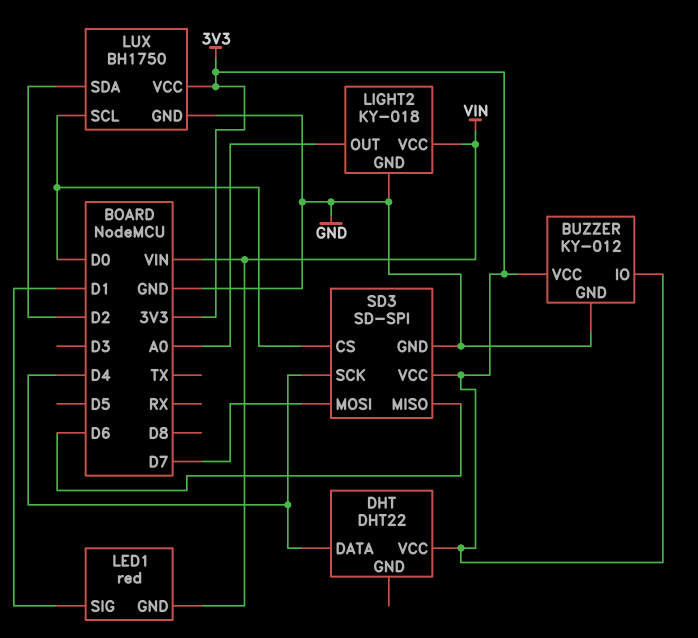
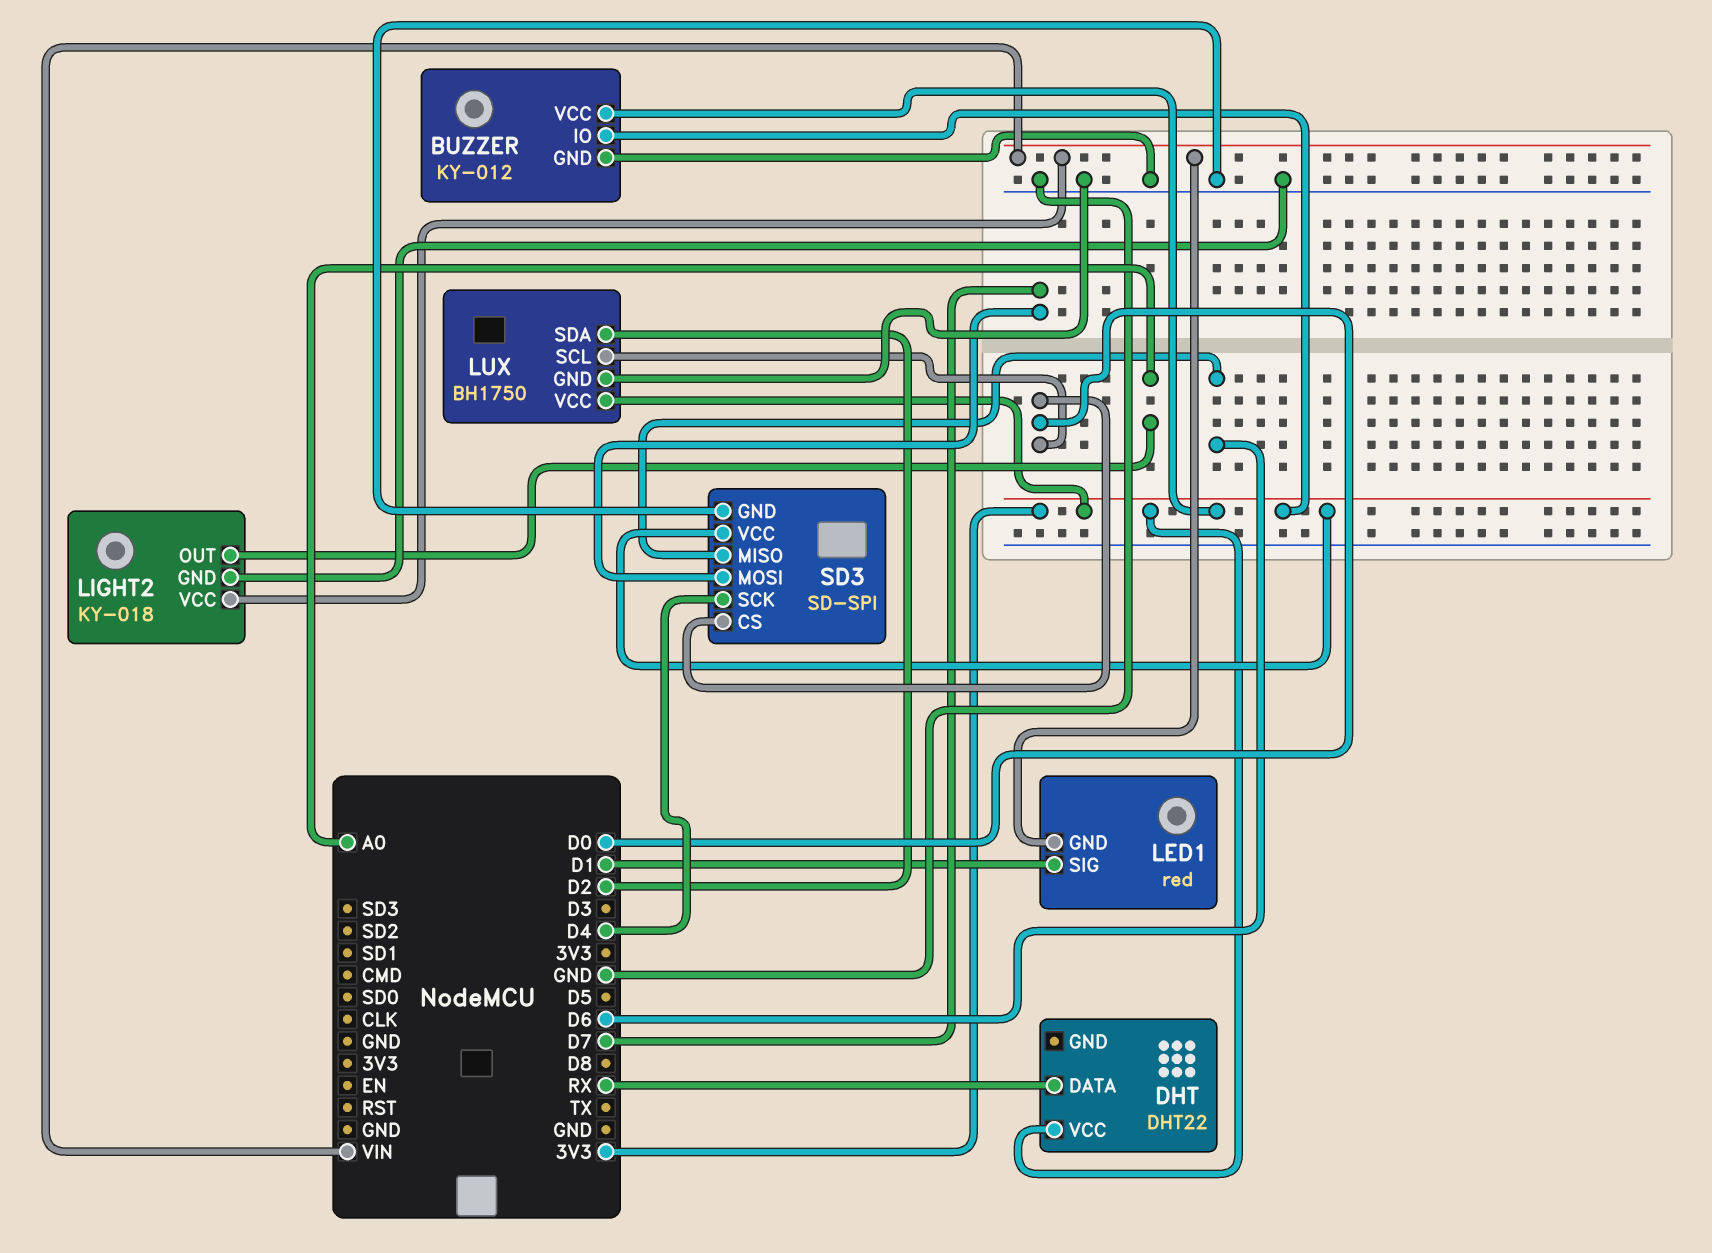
DHT pin DATA: D4 -> RX

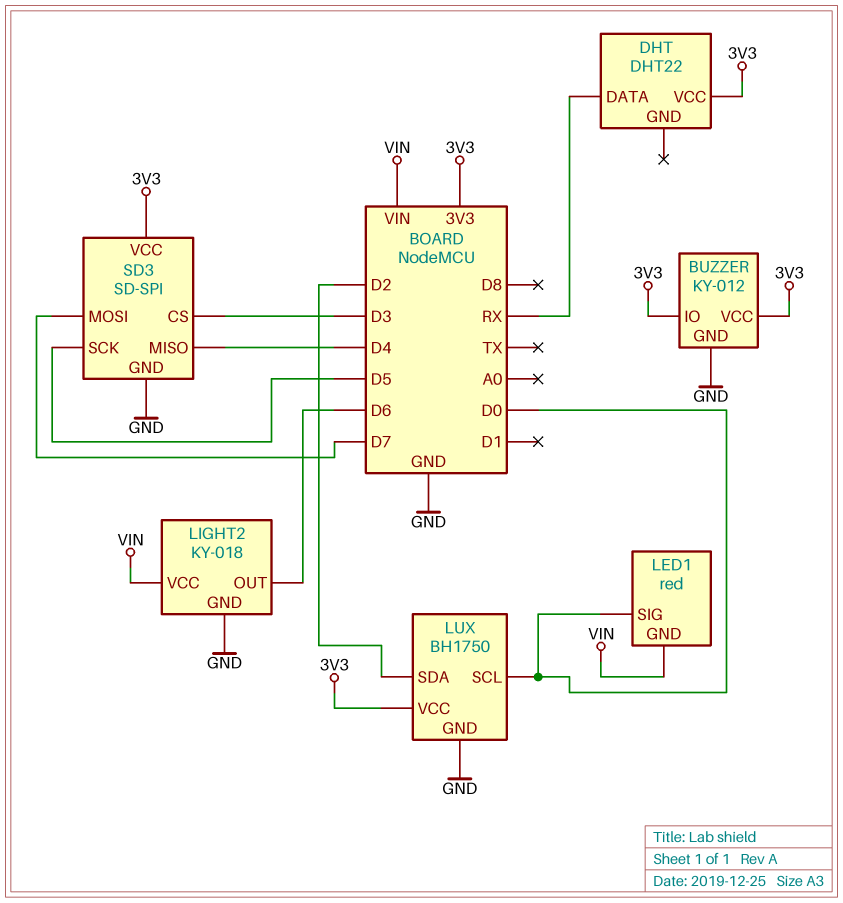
LED1 pin SIG: D1 -> D0
LIGHT2 pin OUT: A0 -> D6
SD3 pin CS: D0 -> D3
SD3 pin MISO: D6 -> D4
SD3 pin SCK: D4 -> D5

